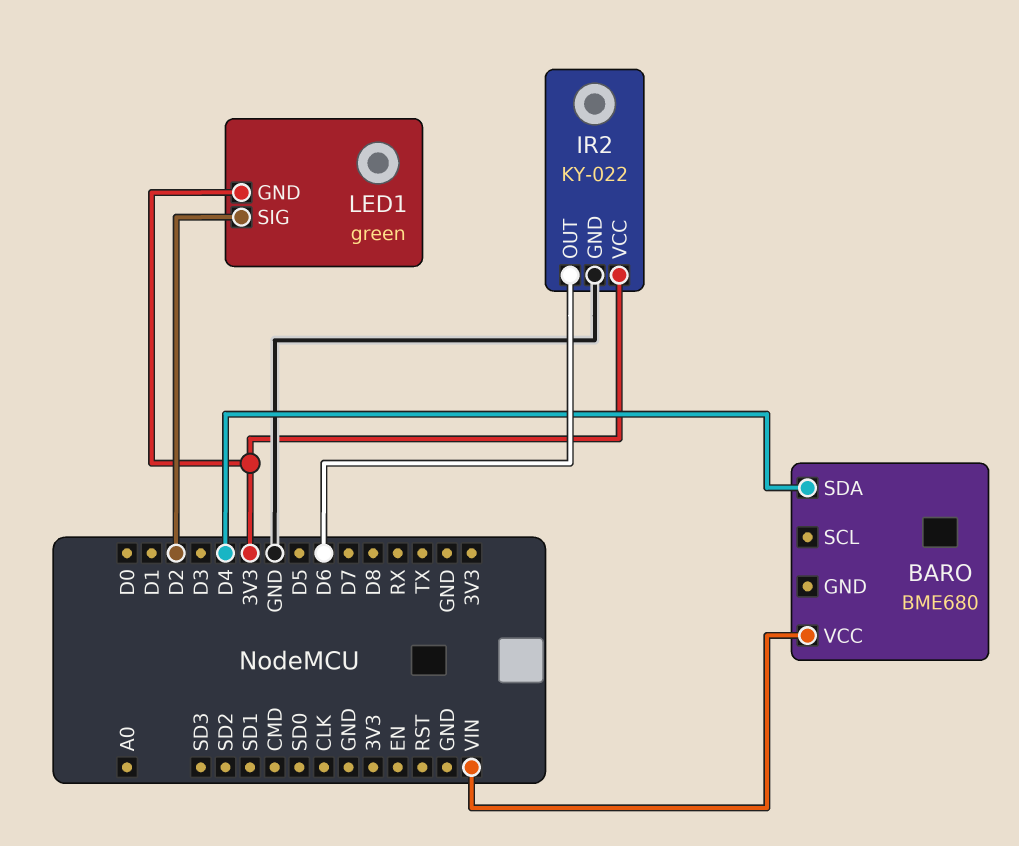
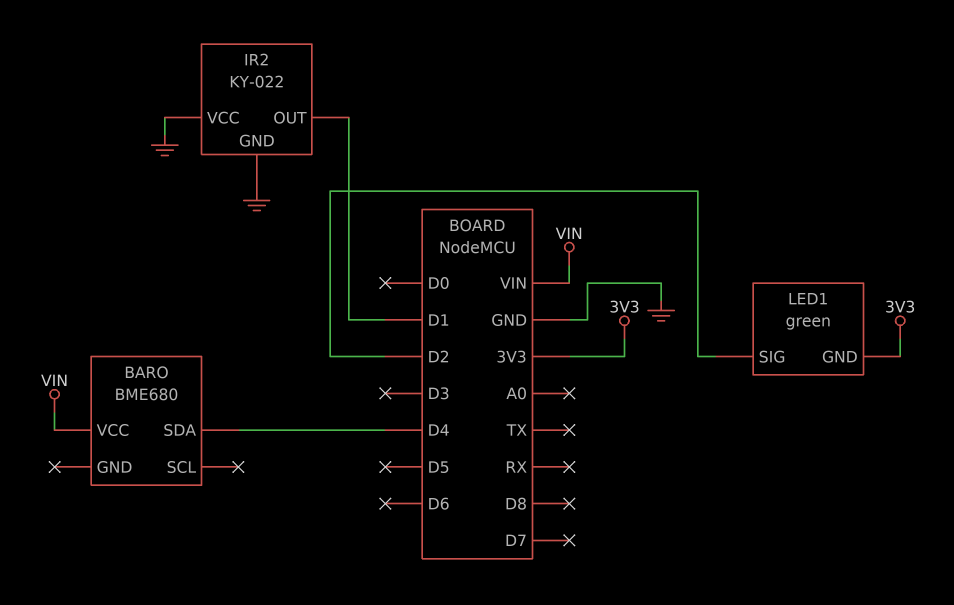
IR2 pin OUT: D6 -> D1
IR2 pin VCC: 3V3 -> GND

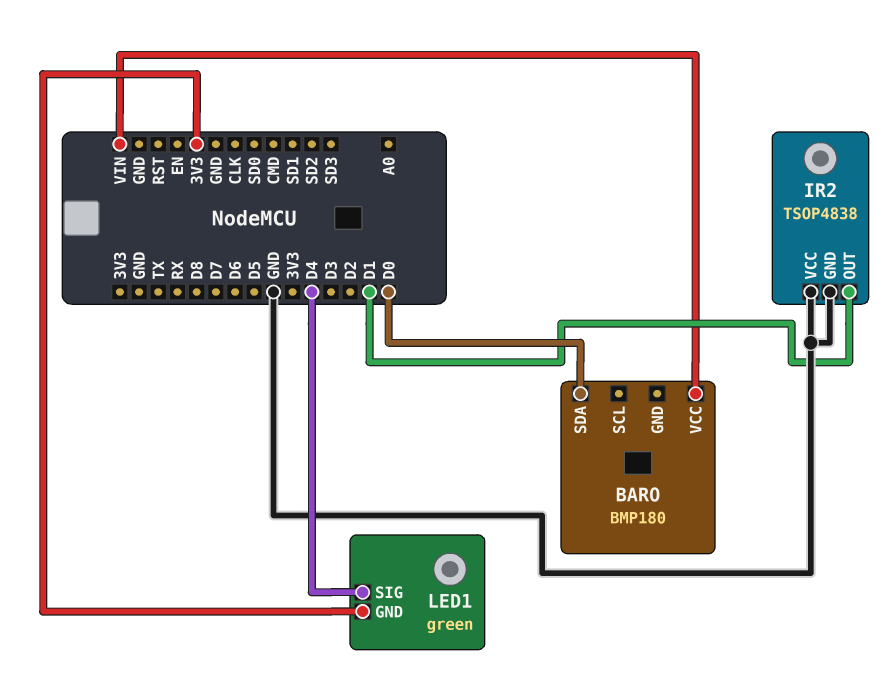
BARO: BME680 -> BMP180
BARO pin SDA: D4 -> D0
IR2: KY-022 -> TSOP4838
LED1 pin SIG: D2 -> D4

